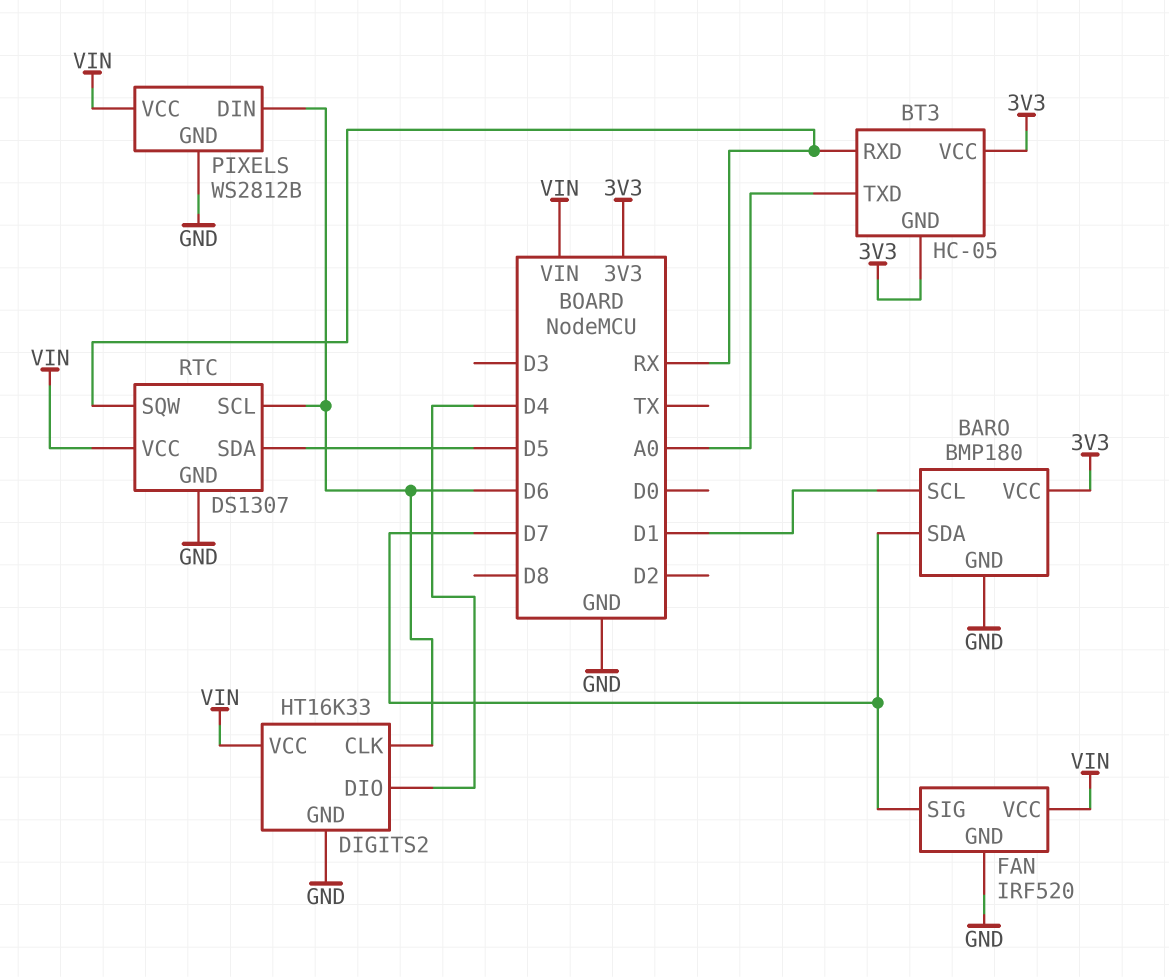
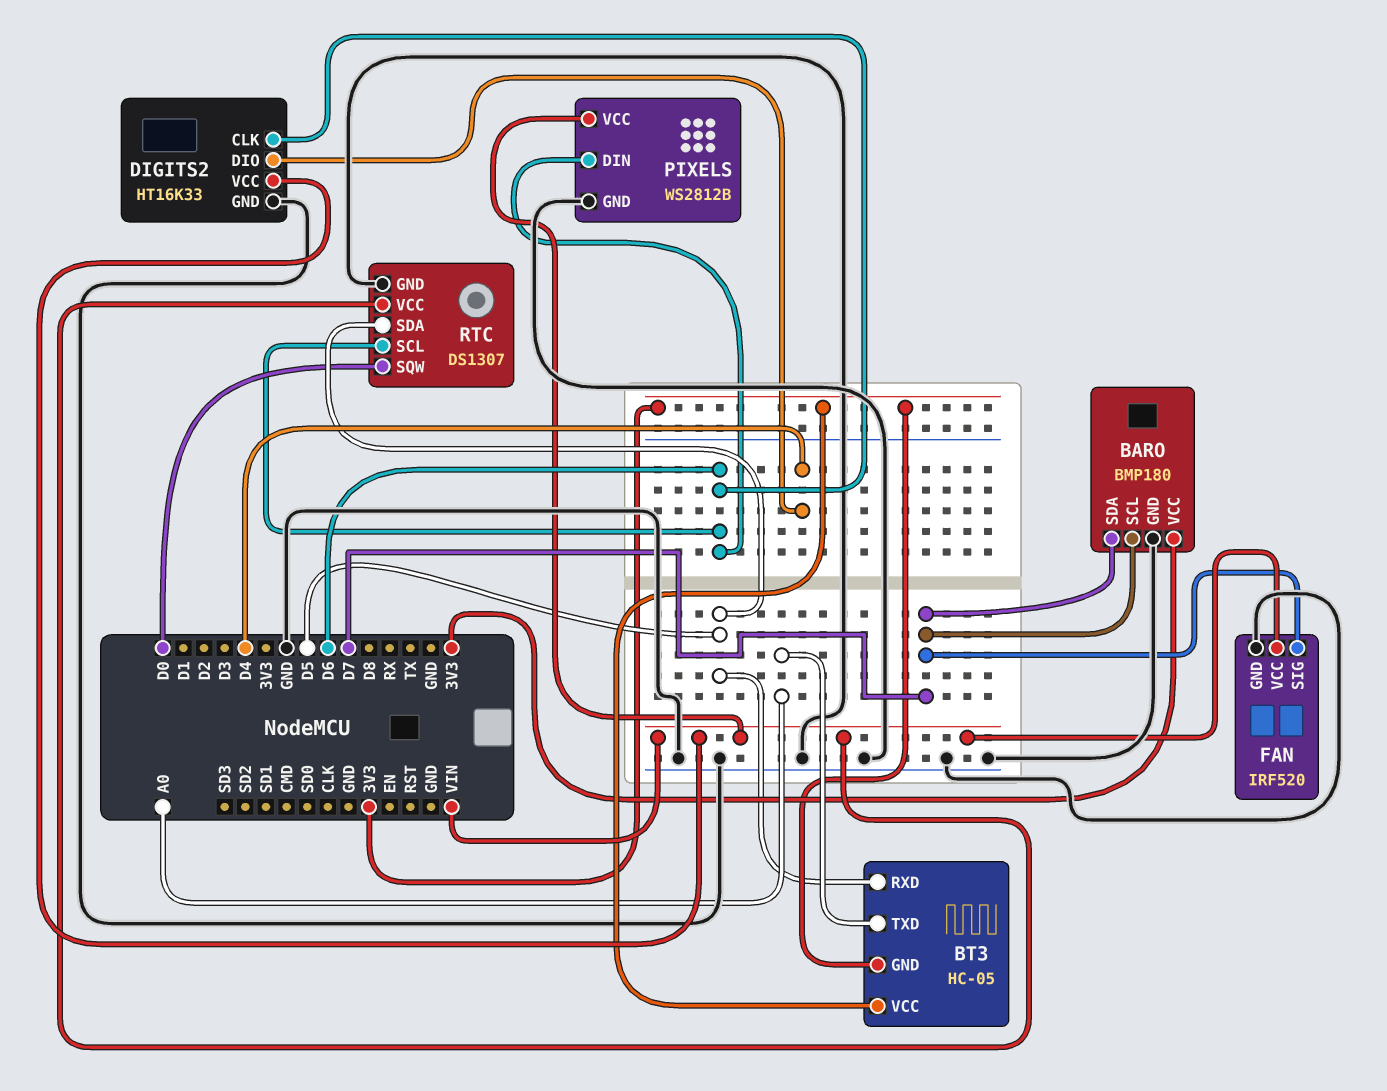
BARO pin SCL: D1 -> D7
BT3 pin RXD: RX -> D5
RTC pin SQW: RX -> D0

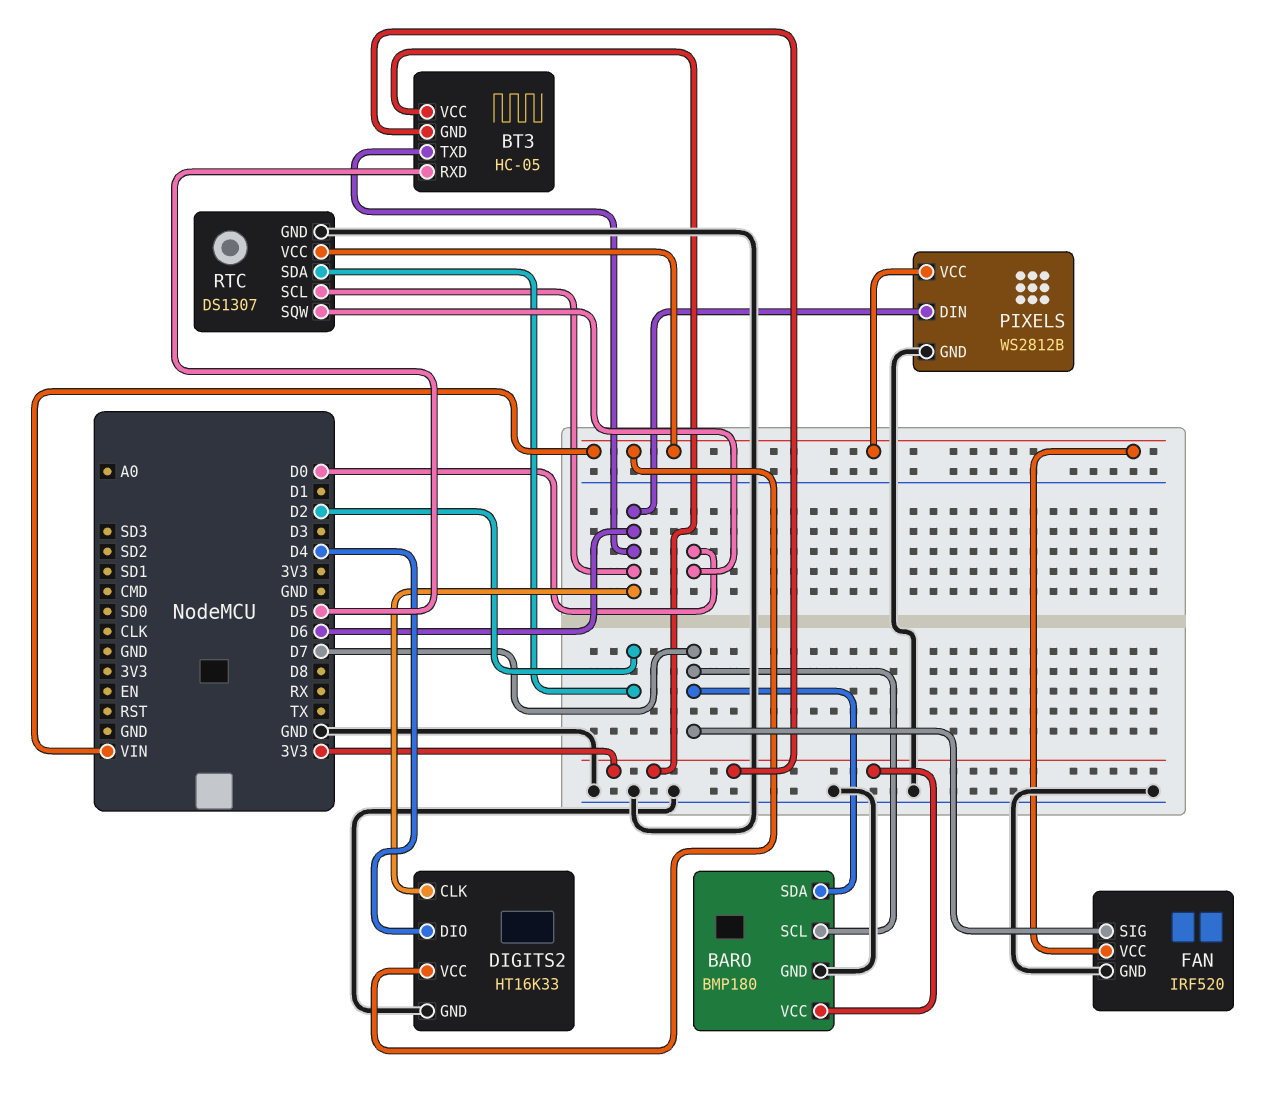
BT3 pin TXD: A0 -> D6
RTC pin SDA: D5 -> D2

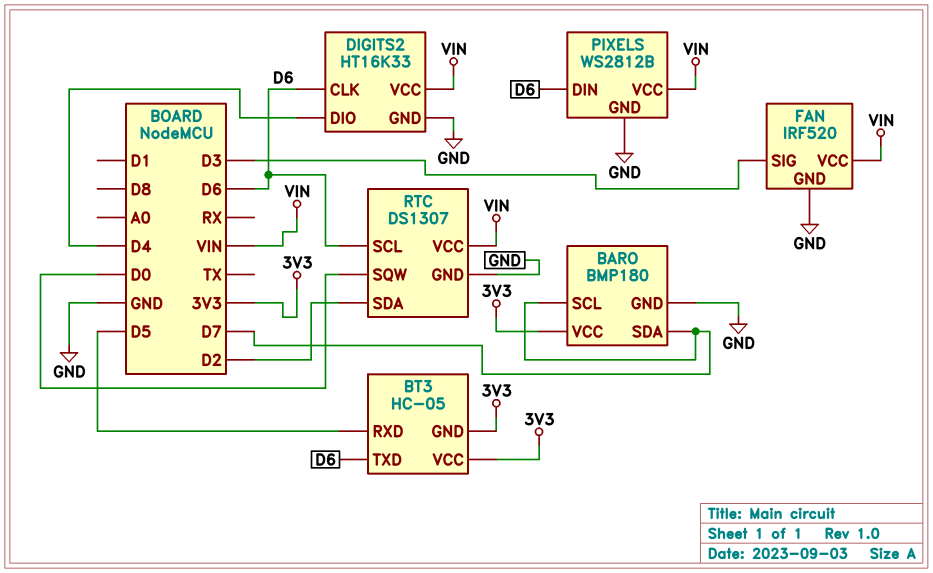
FAN pin SIG: D7 -> D3

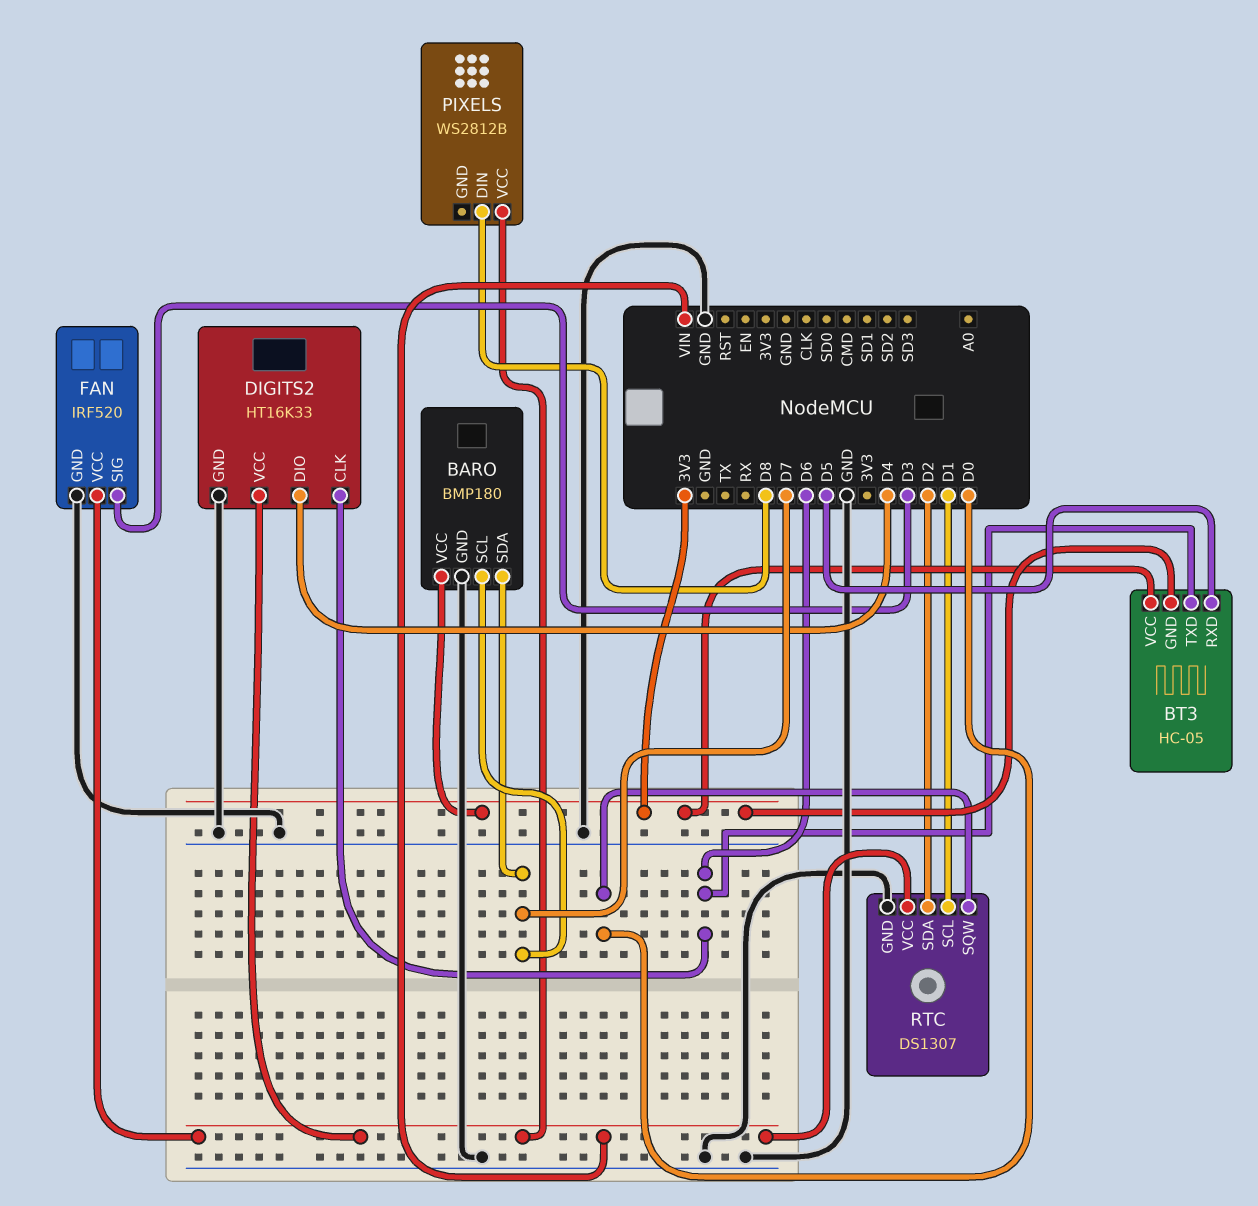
PIXELS pin DIN: D6 -> D8
PIXELS pin GND: GND -> none
RTC pin SCL: D6 -> D1

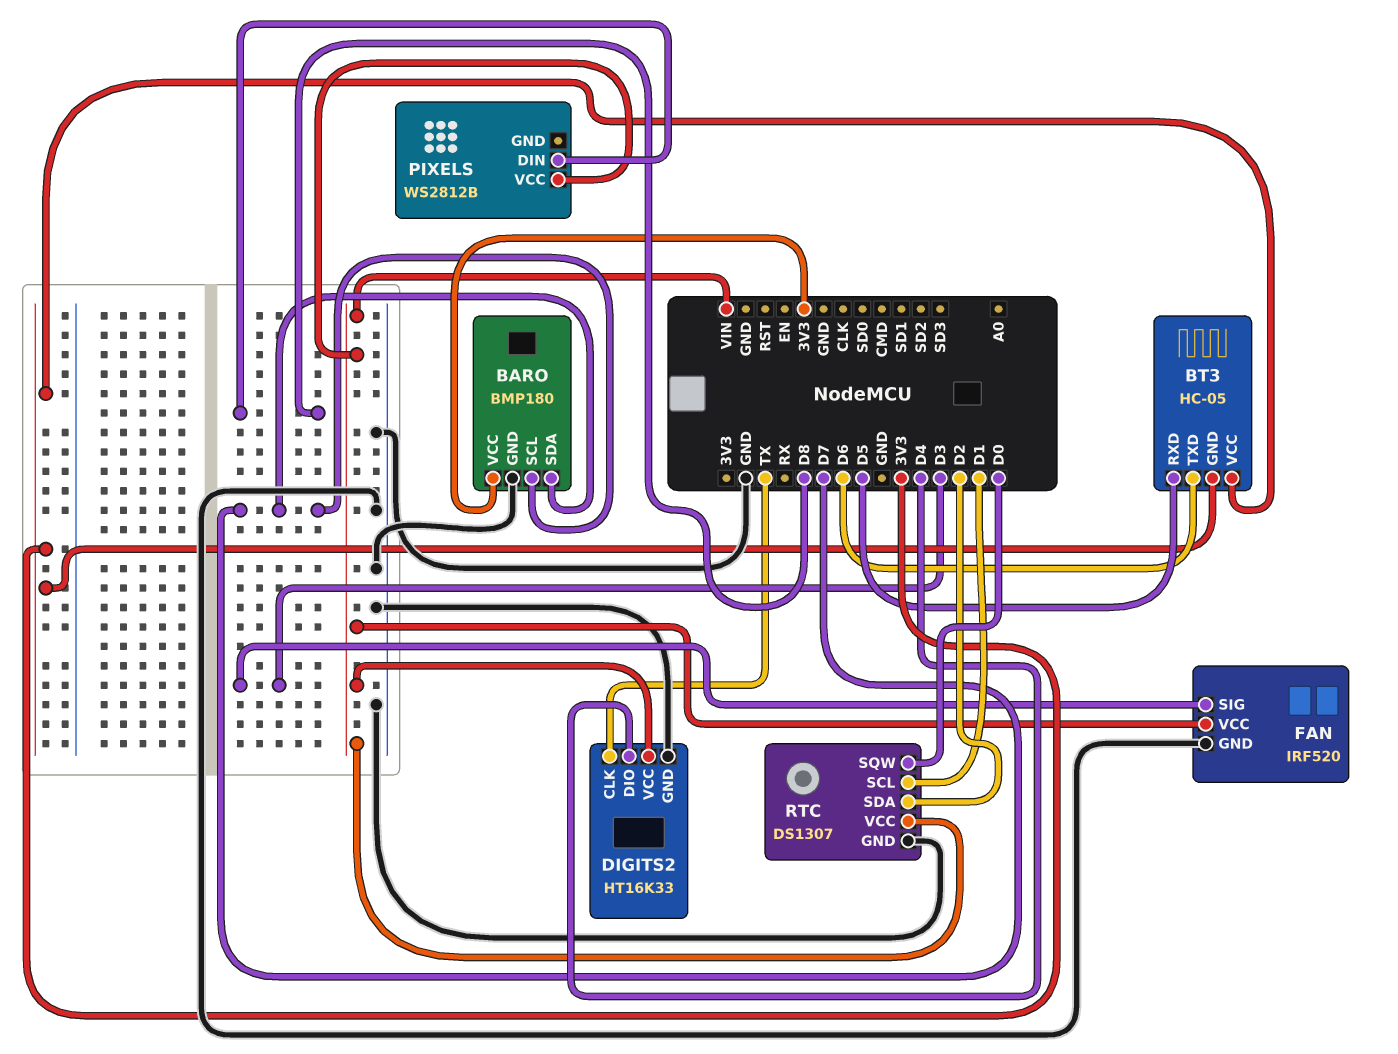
DIGITS2 pin CLK: D6 -> TX

